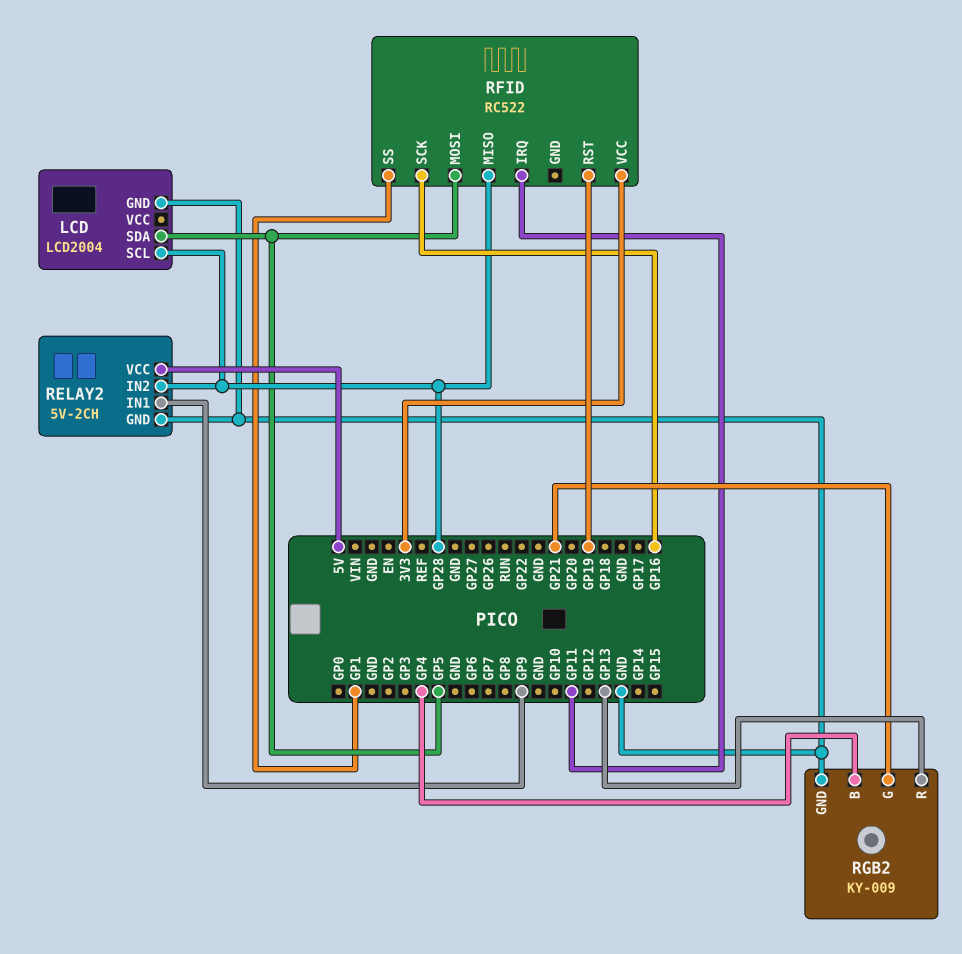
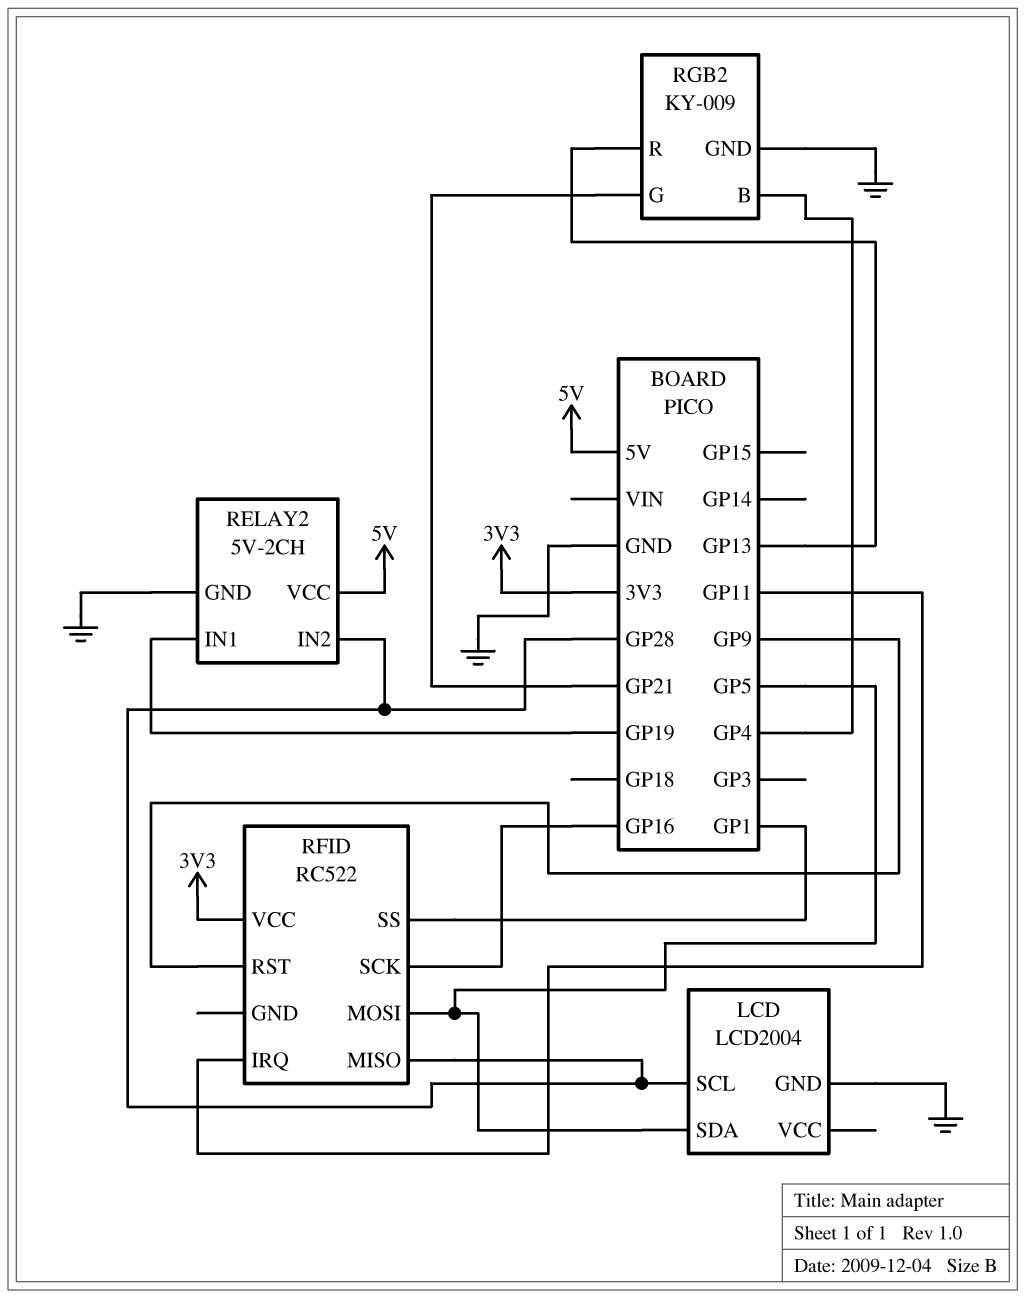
RELAY2 pin IN1: GP9 -> GP19
RFID pin RST: GP19 -> GP9

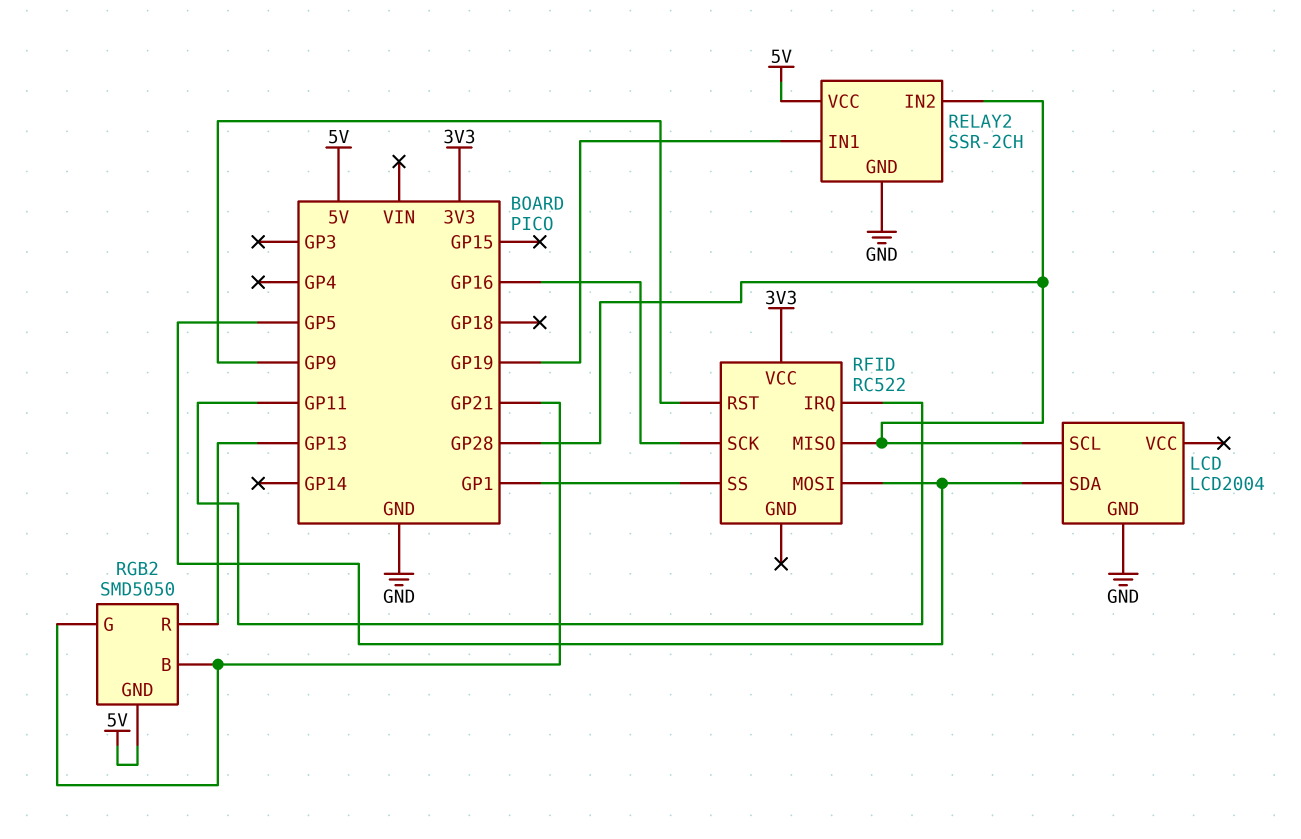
RELAY2: 5V-2CH -> SSR-2CH
RGB2: KY-009 -> SMD5050
RGB2 pin B: GP4 -> GP21
RGB2 pin GND: GND -> 5V

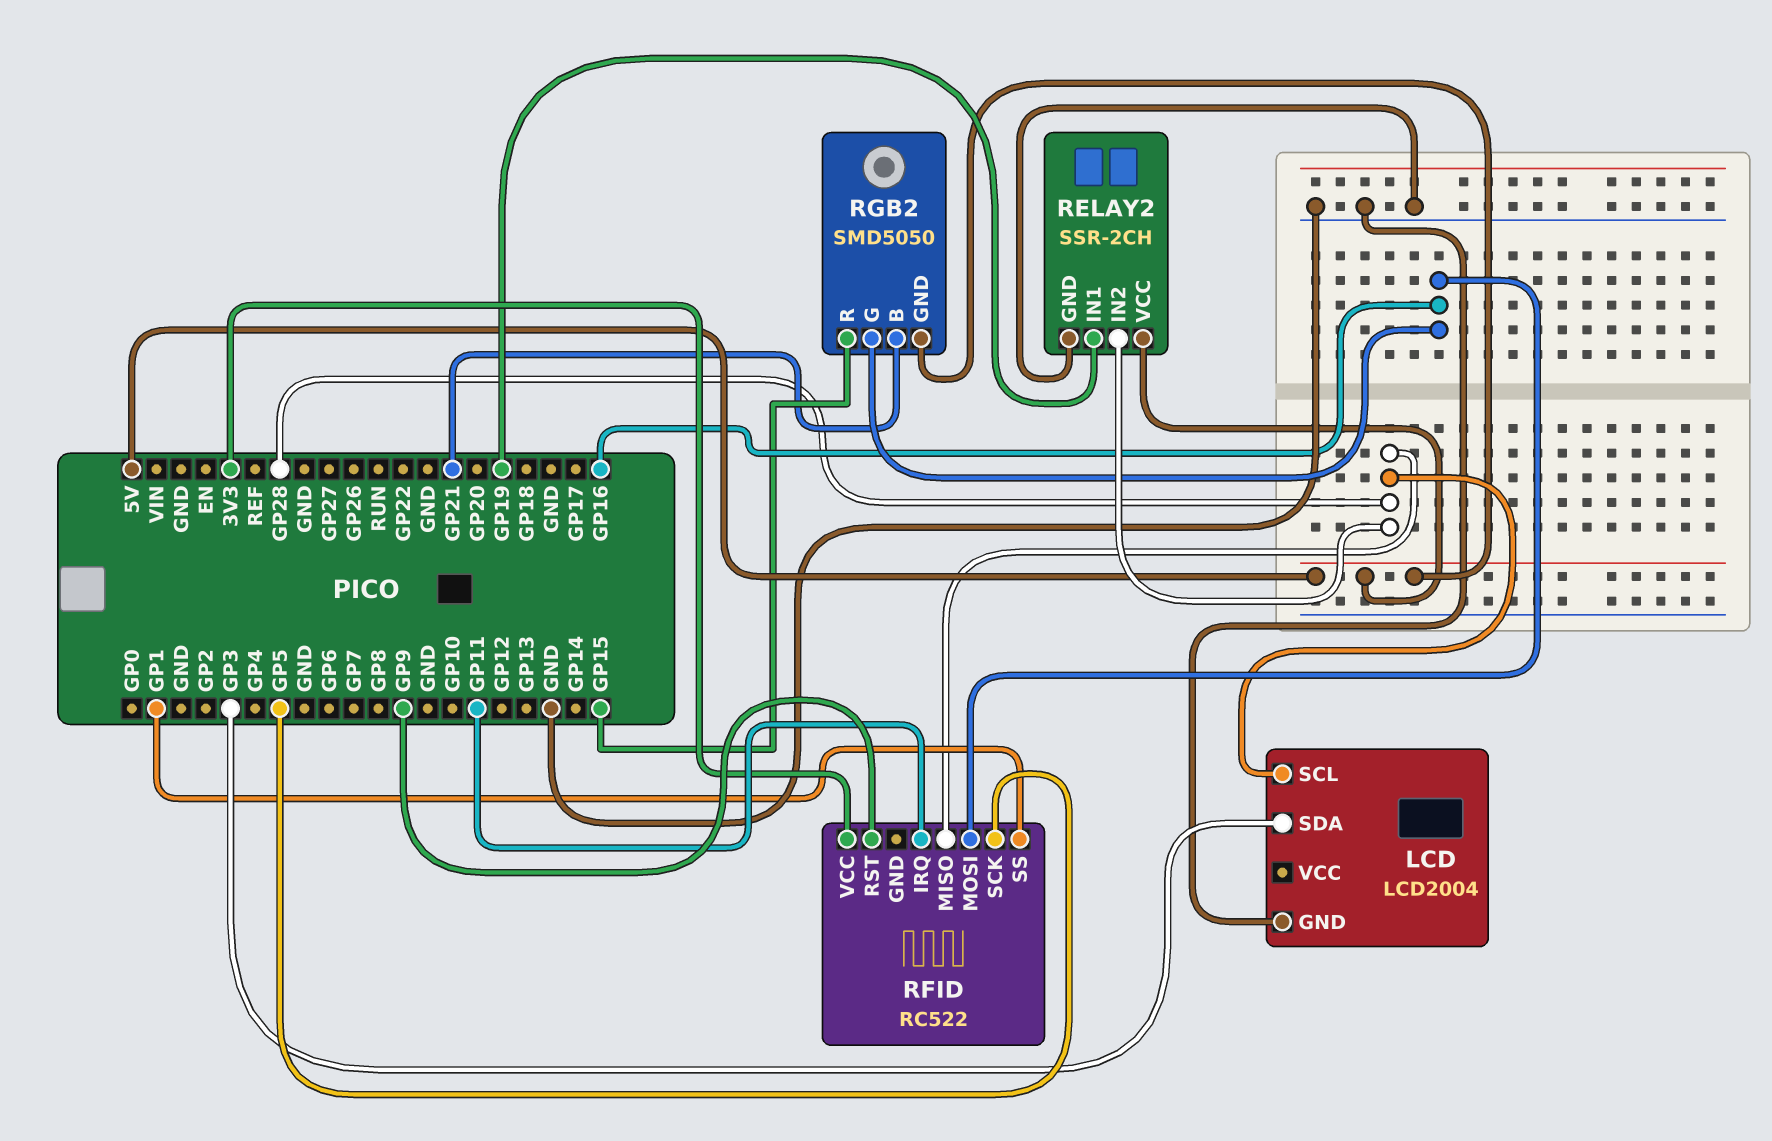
LCD pin SDA: GP5 -> GP3
RFID pin MOSI: GP5 -> GP16
RFID pin SCK: GP16 -> GP5
RGB2 pin G: GP21 -> GP16
RGB2 pin R: GP13 -> GP15

